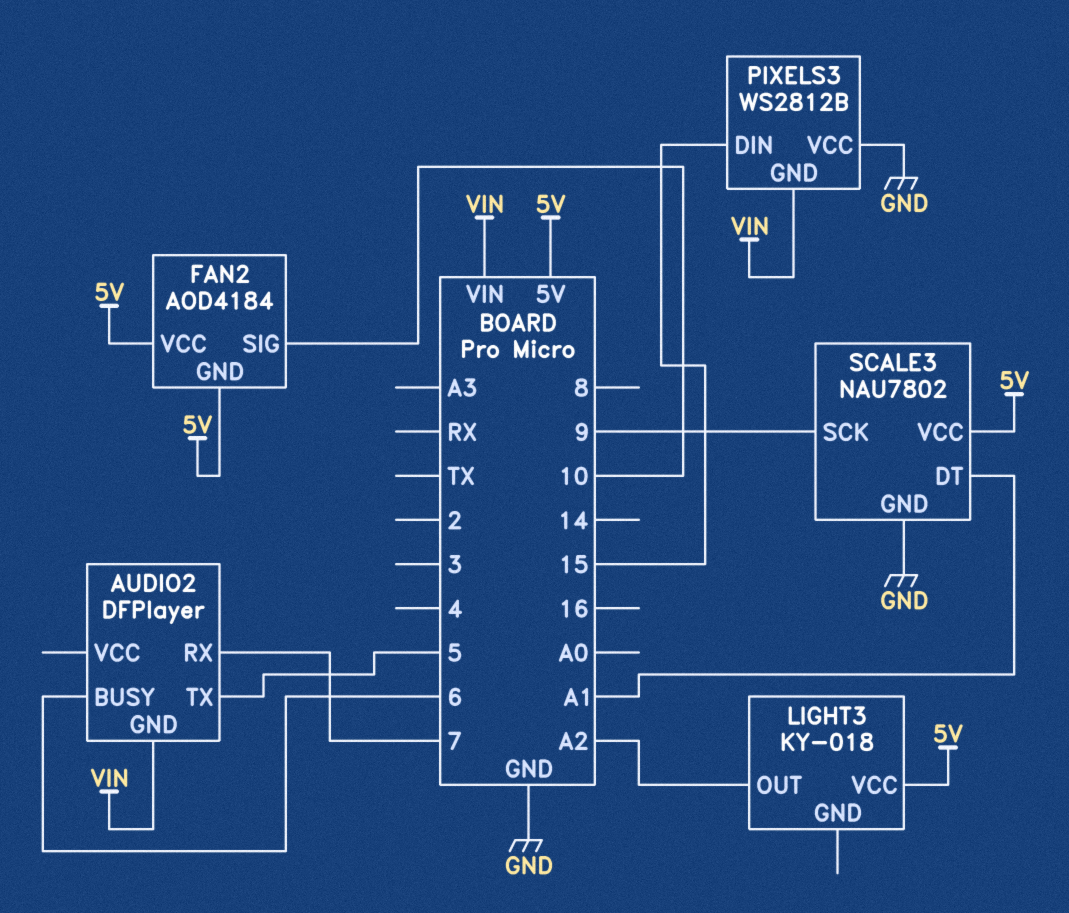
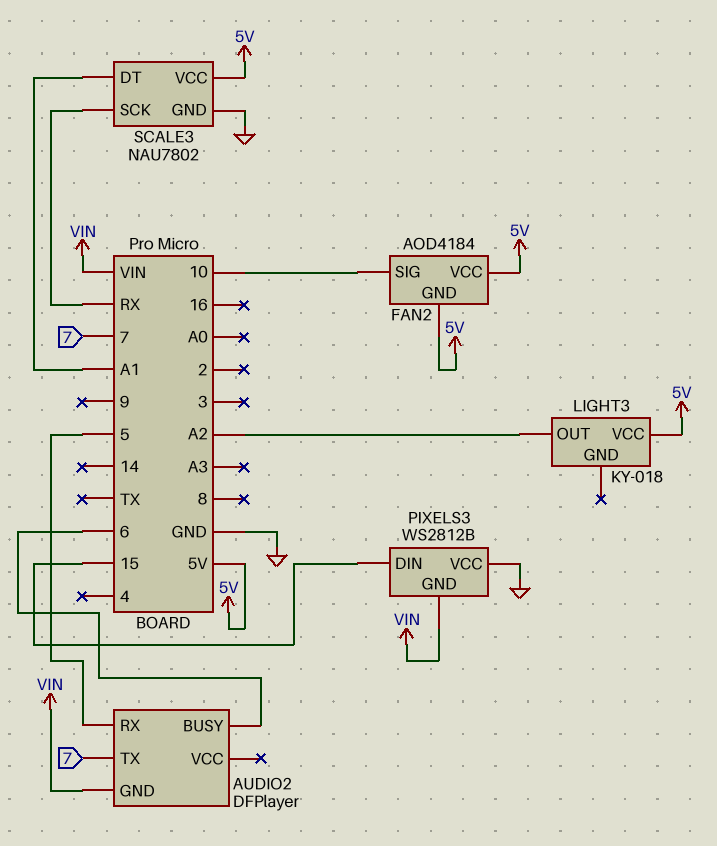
AUDIO2 pin RX: 7 -> 5
AUDIO2 pin TX: 5 -> 7
SCALE3 pin SCK: 9 -> RX

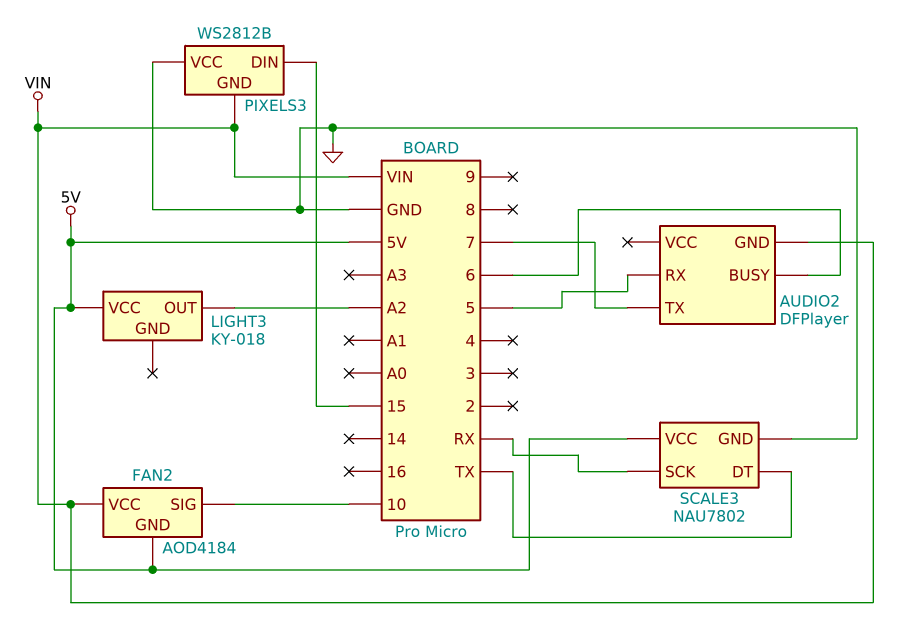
FAN2 pin VCC: 5V -> VIN
SCALE3 pin DT: A1 -> TX

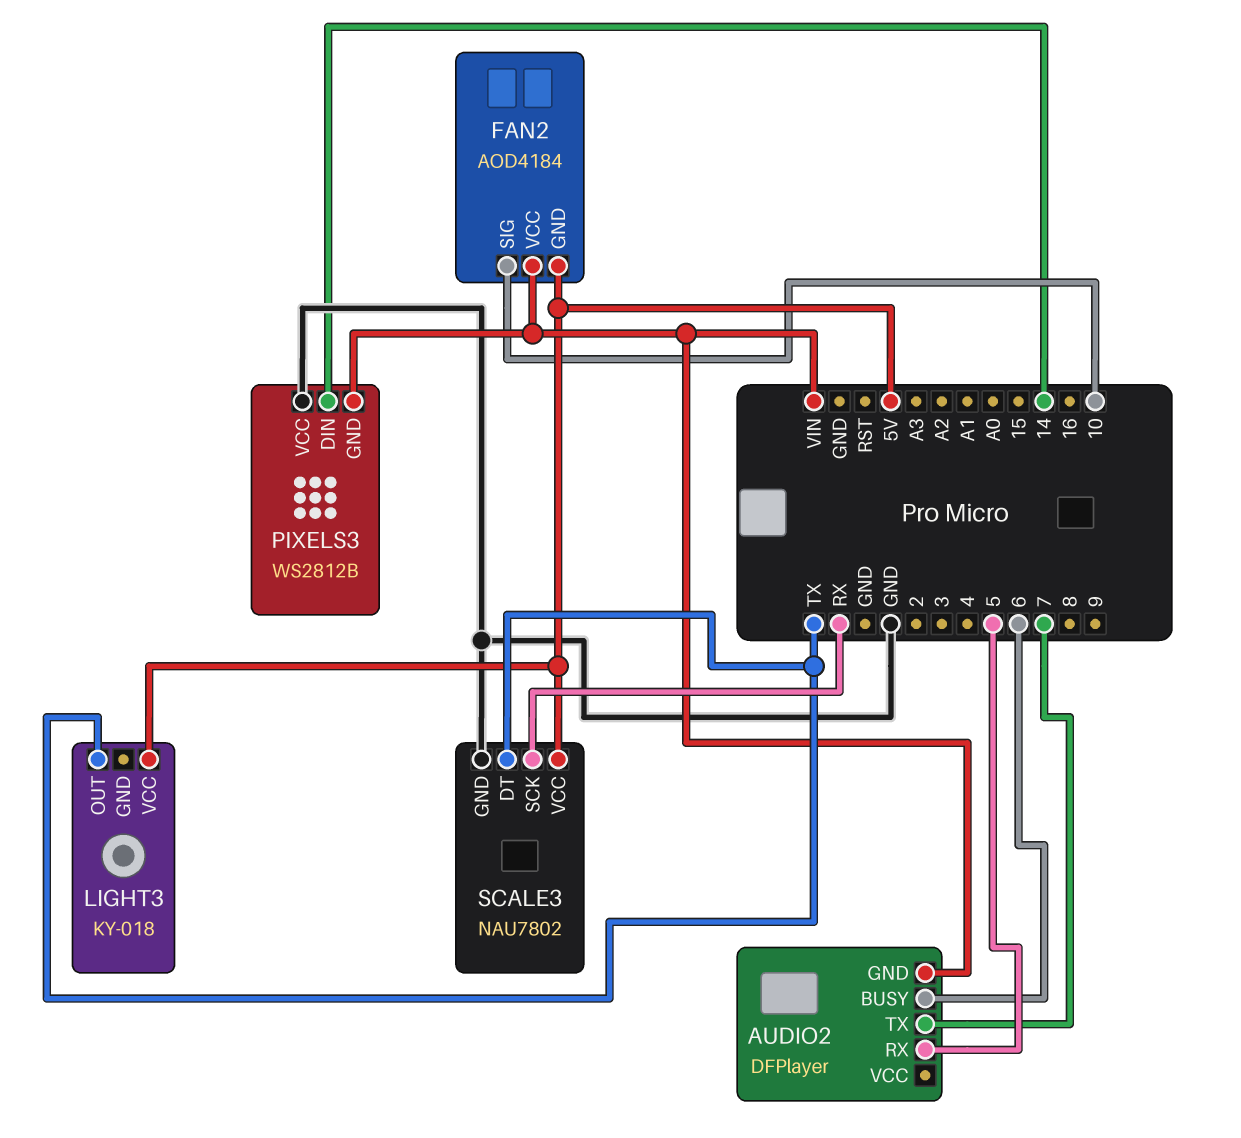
LIGHT3 pin OUT: A2 -> TX
PIXELS3 pin DIN: 15 -> 14

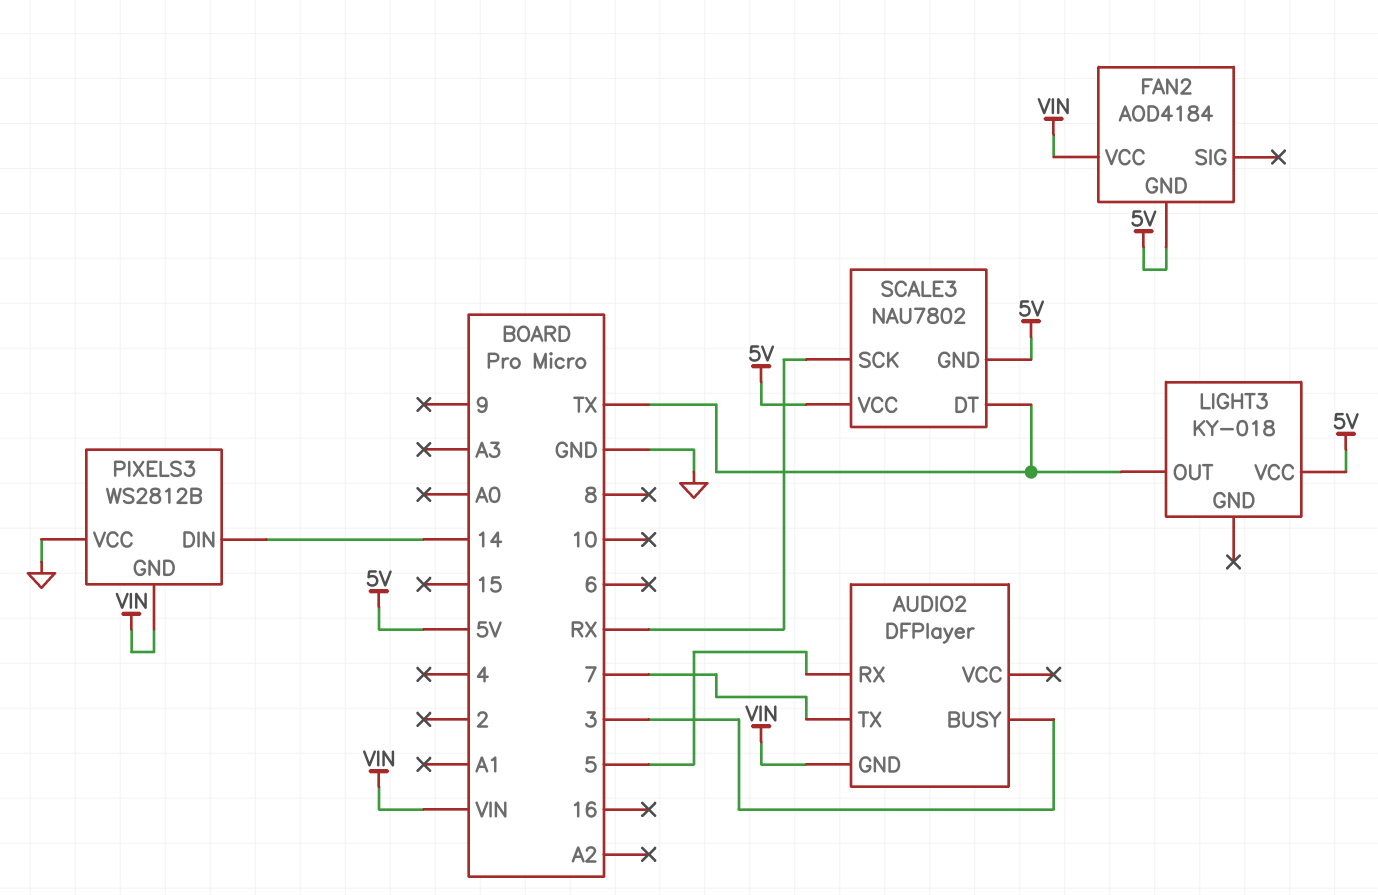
AUDIO2 pin BUSY: 6 -> 3
FAN2 pin SIG: 10 -> none
SCALE3 pin GND: GND -> 5V

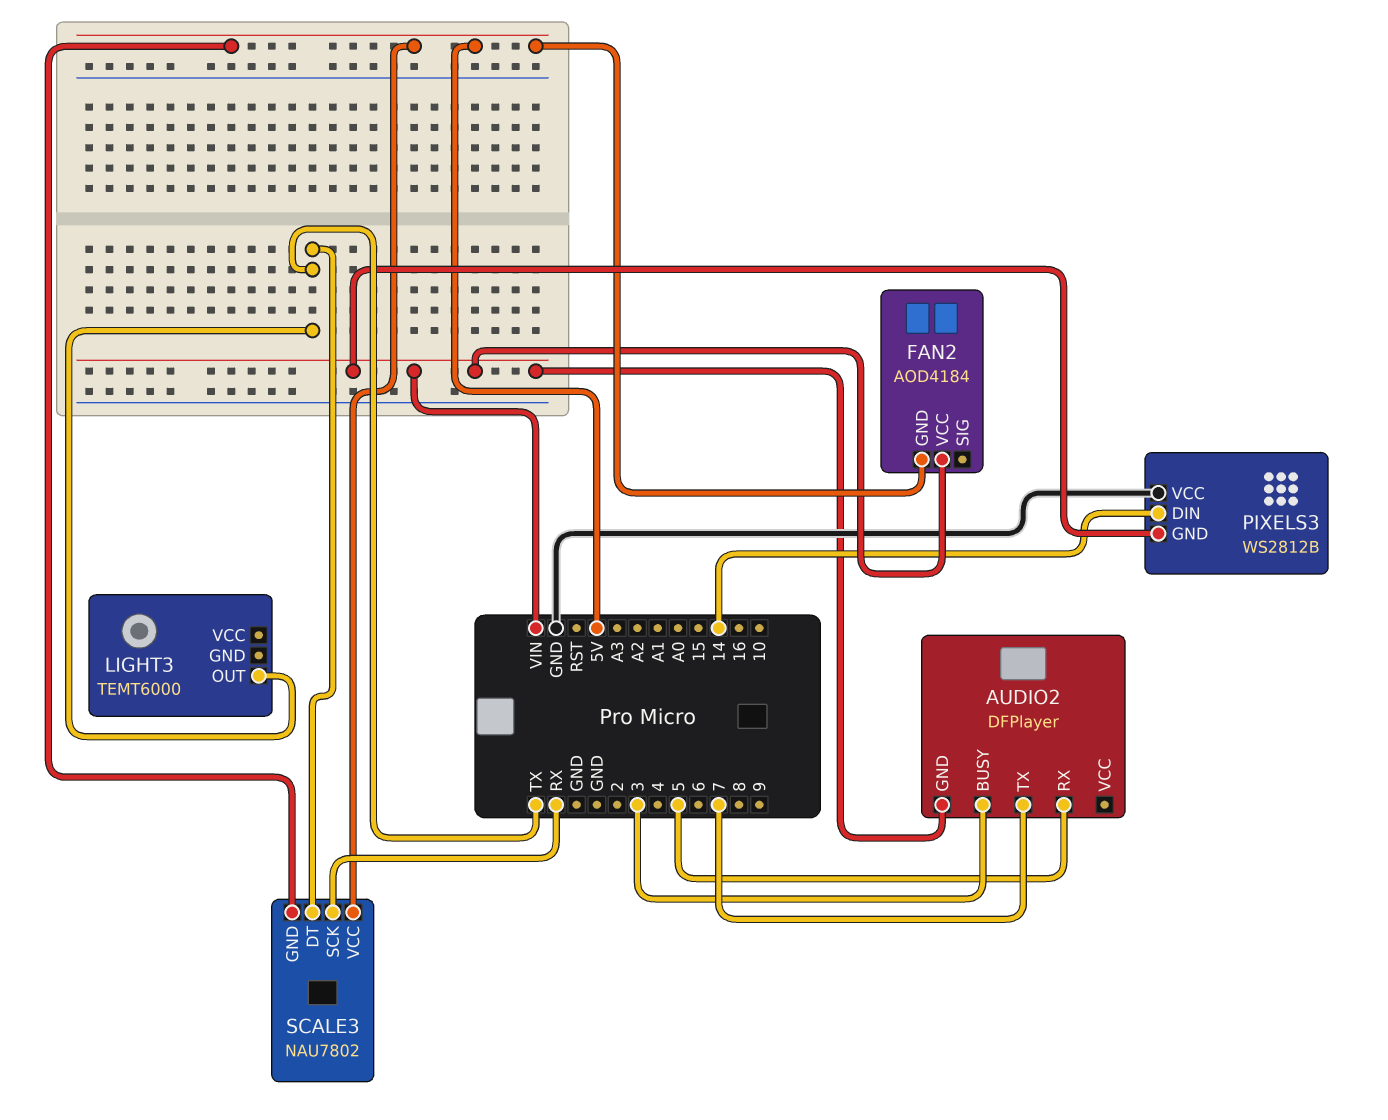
LIGHT3: KY-018 -> TEMT6000
LIGHT3 pin VCC: 5V -> none

